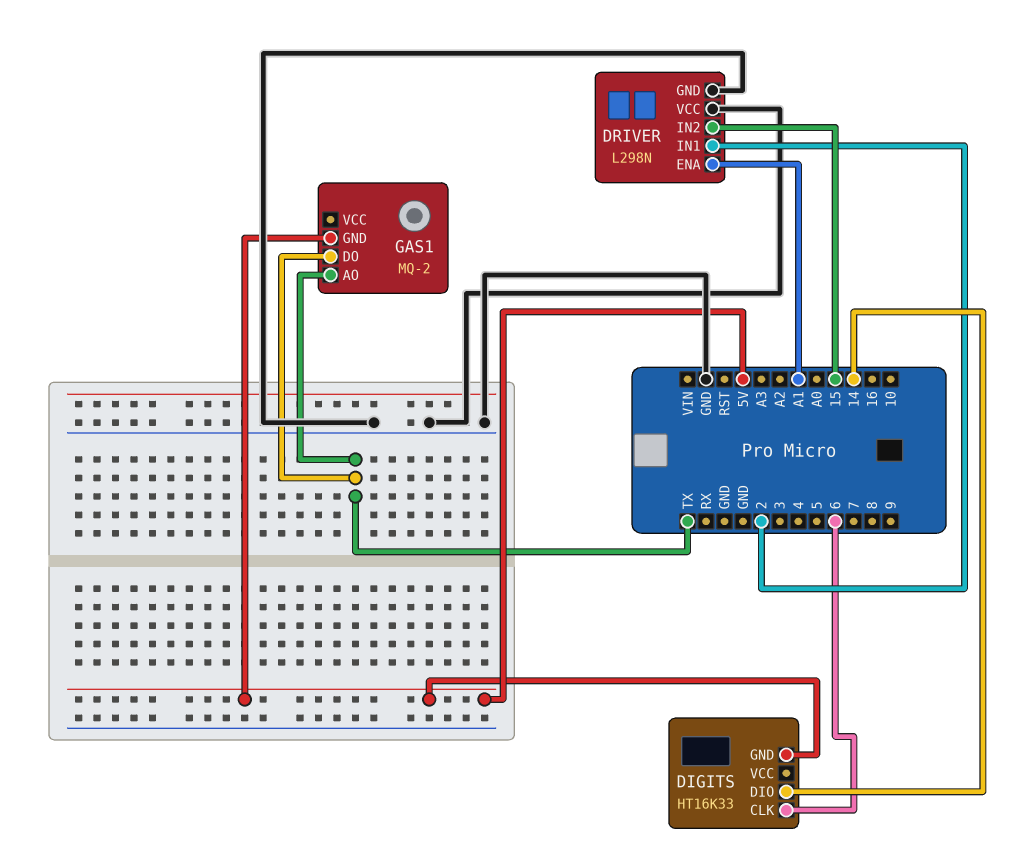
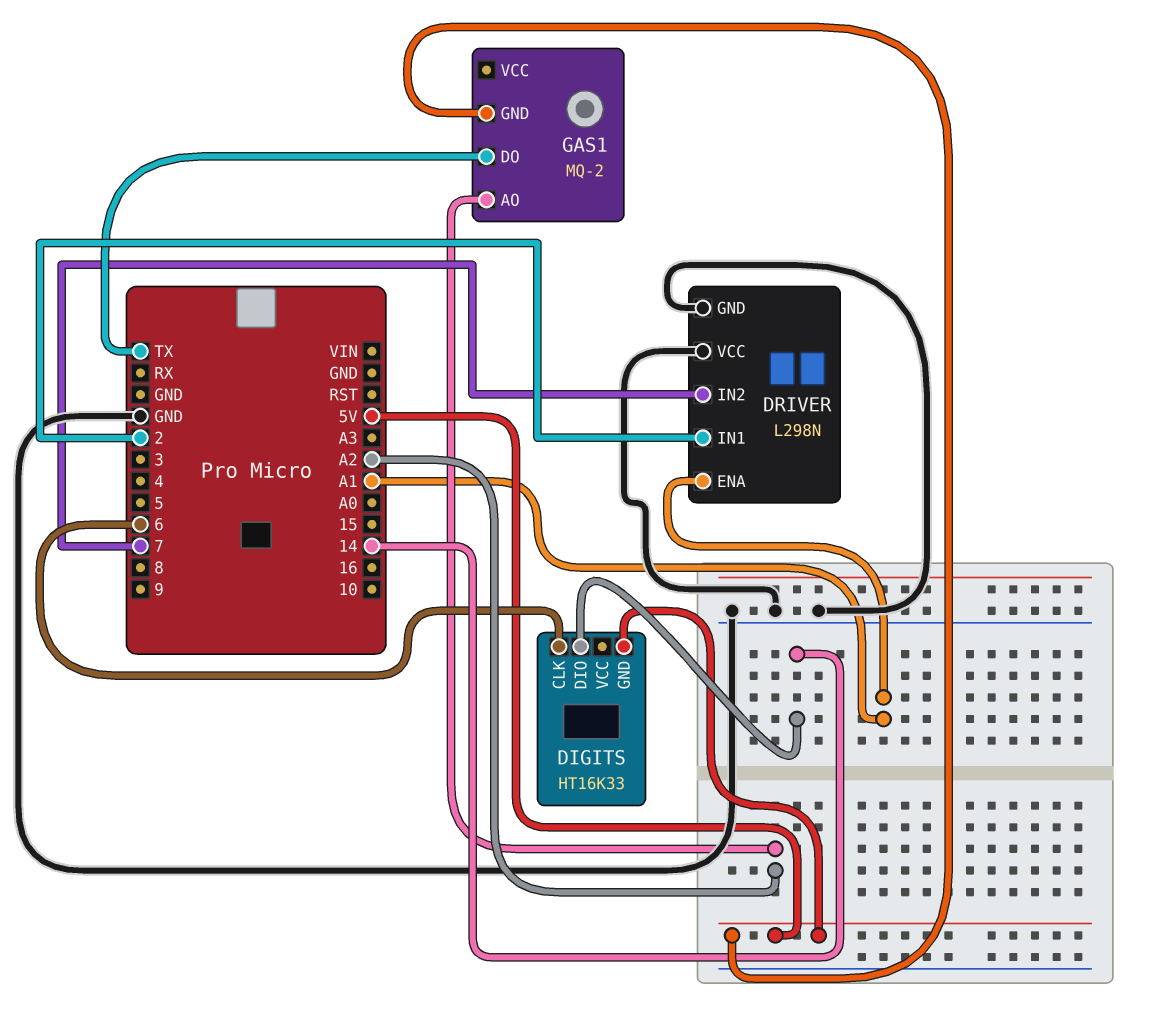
DRIVER pin IN2: 15 -> 7
GAS1 pin AO: TX -> A2

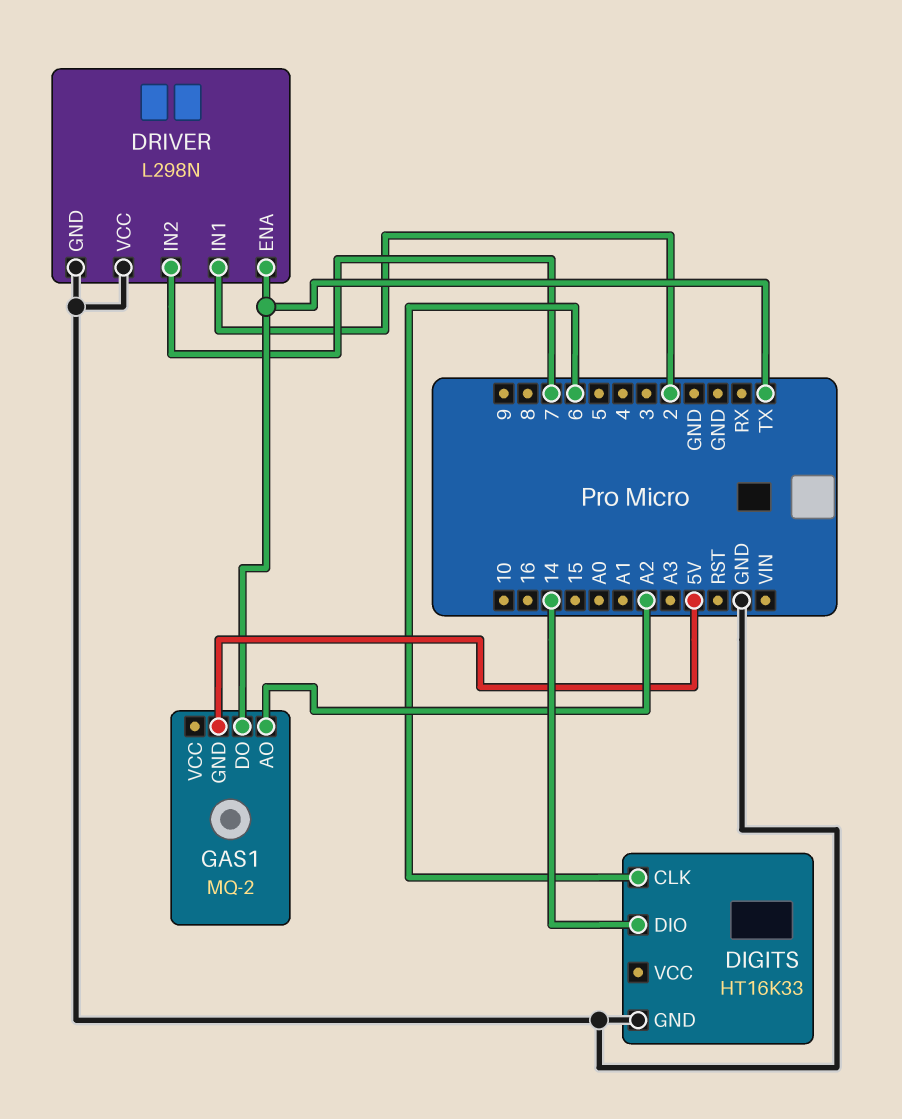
DIGITS pin GND: 5V -> GND
DRIVER pin ENA: A1 -> TX

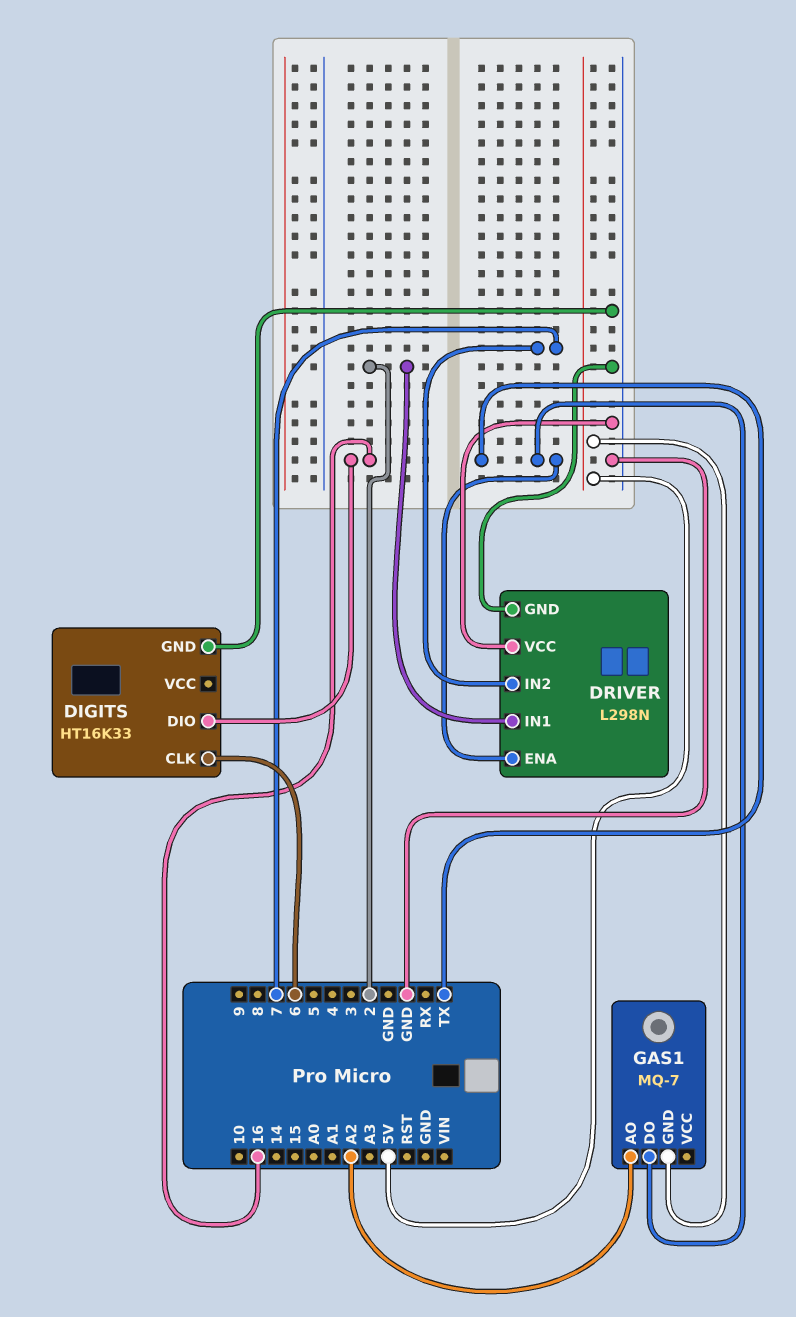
DIGITS pin DIO: 14 -> 16
GAS1: MQ-2 -> MQ-7

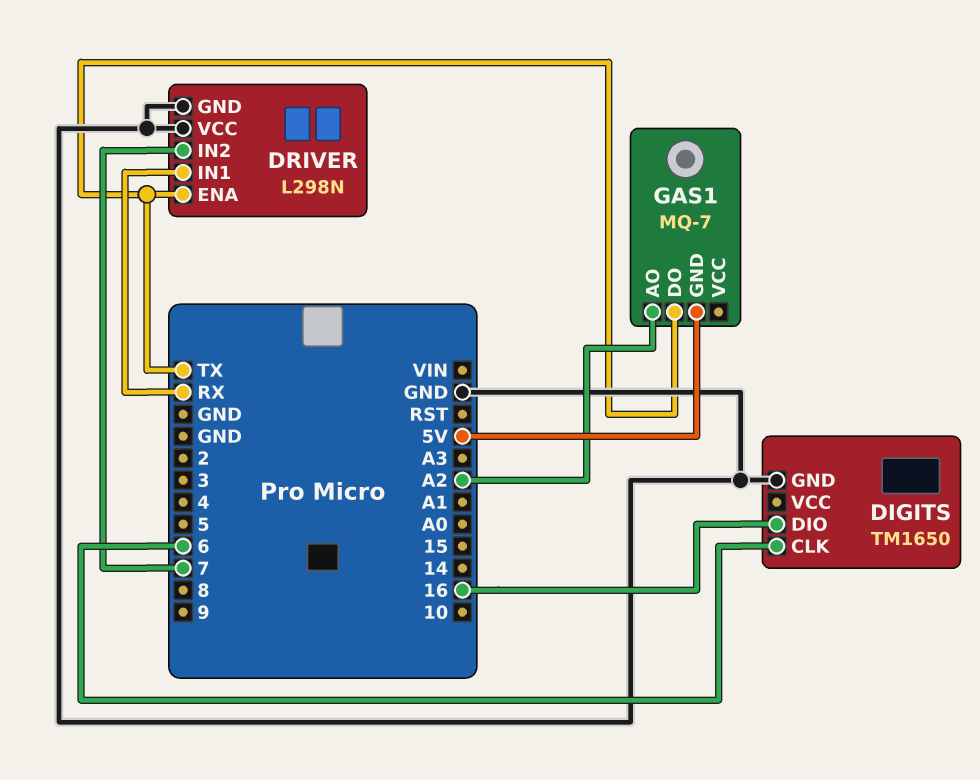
DIGITS: HT16K33 -> TM1650
DRIVER pin IN1: 2 -> RX

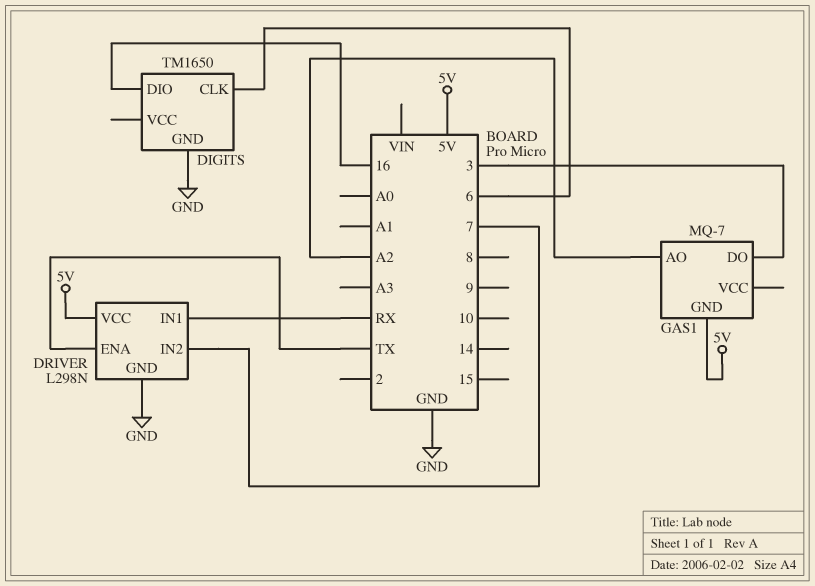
DRIVER pin VCC: GND -> 5V
GAS1 pin DO: TX -> 3

